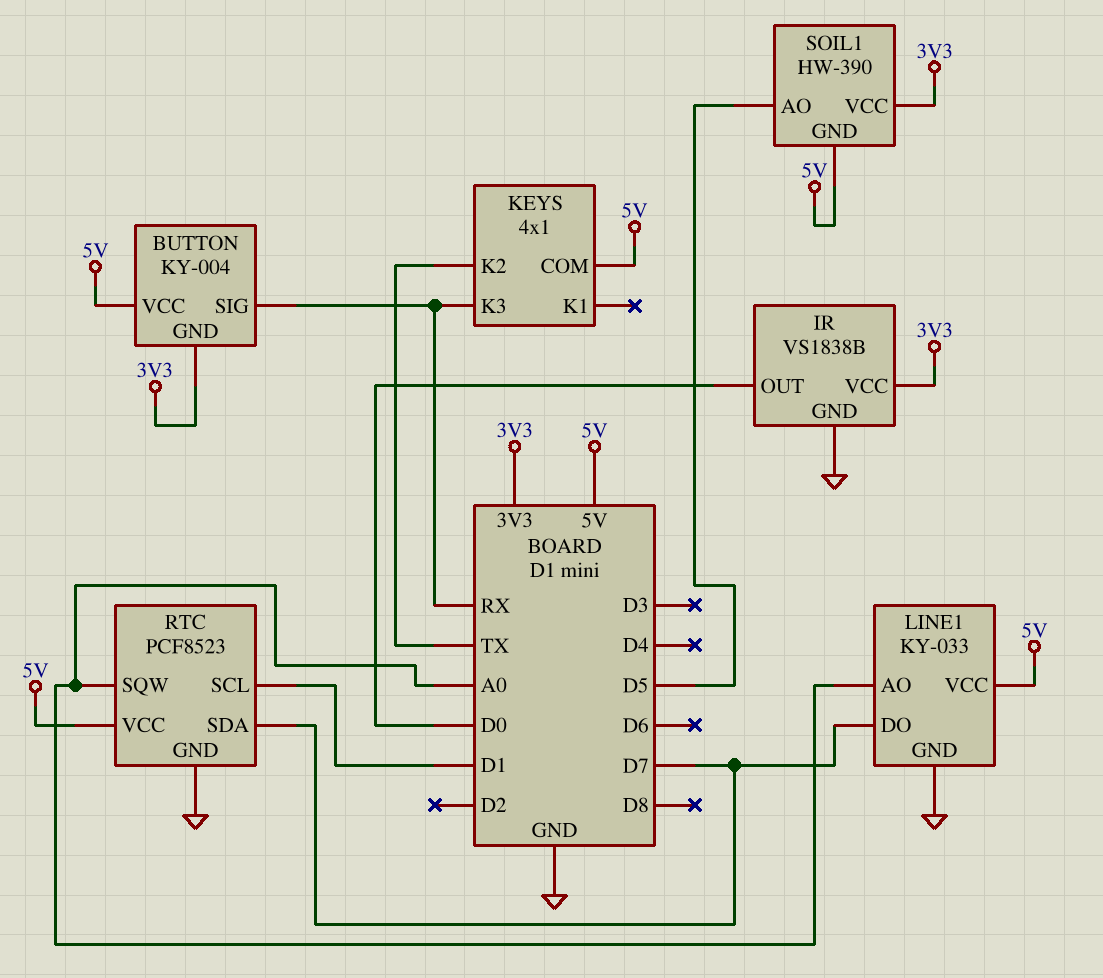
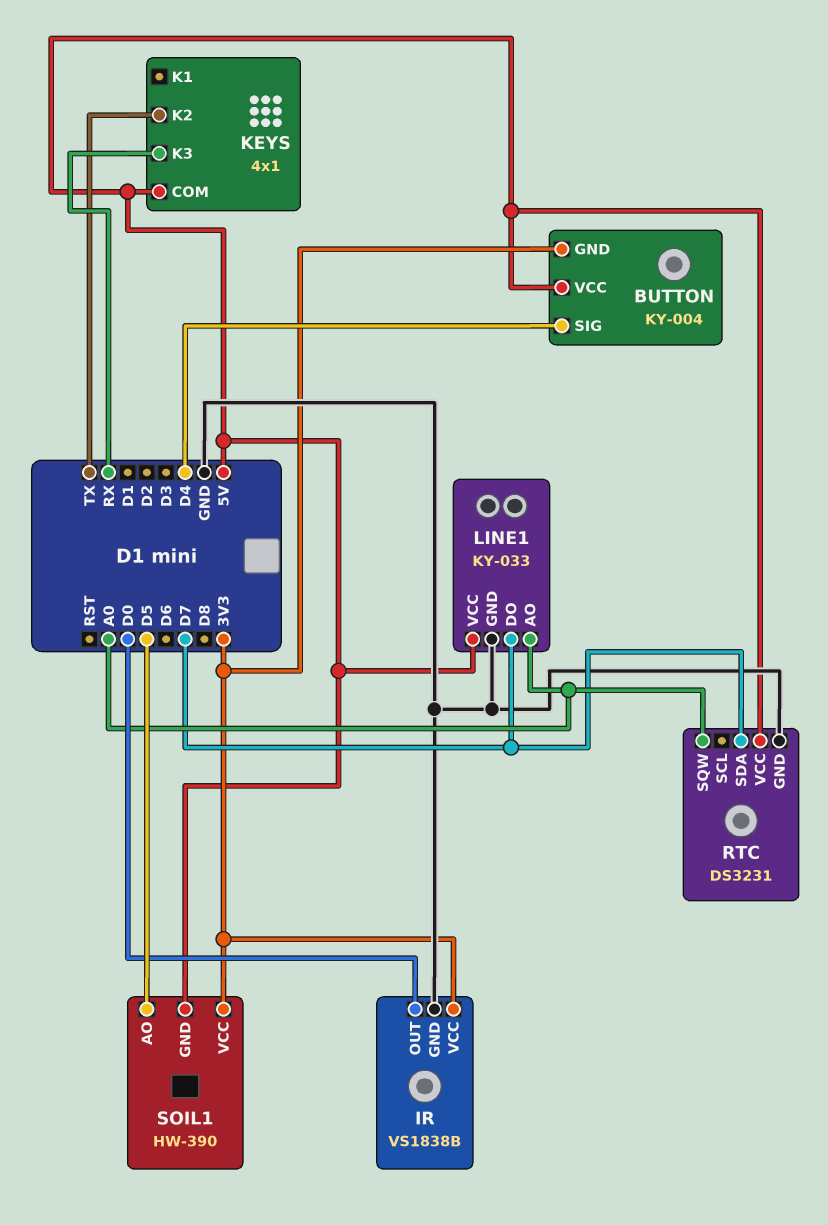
BUTTON pin SIG: RX -> D4
RTC: PCF8523 -> DS3231
RTC pin SCL: D1 -> none

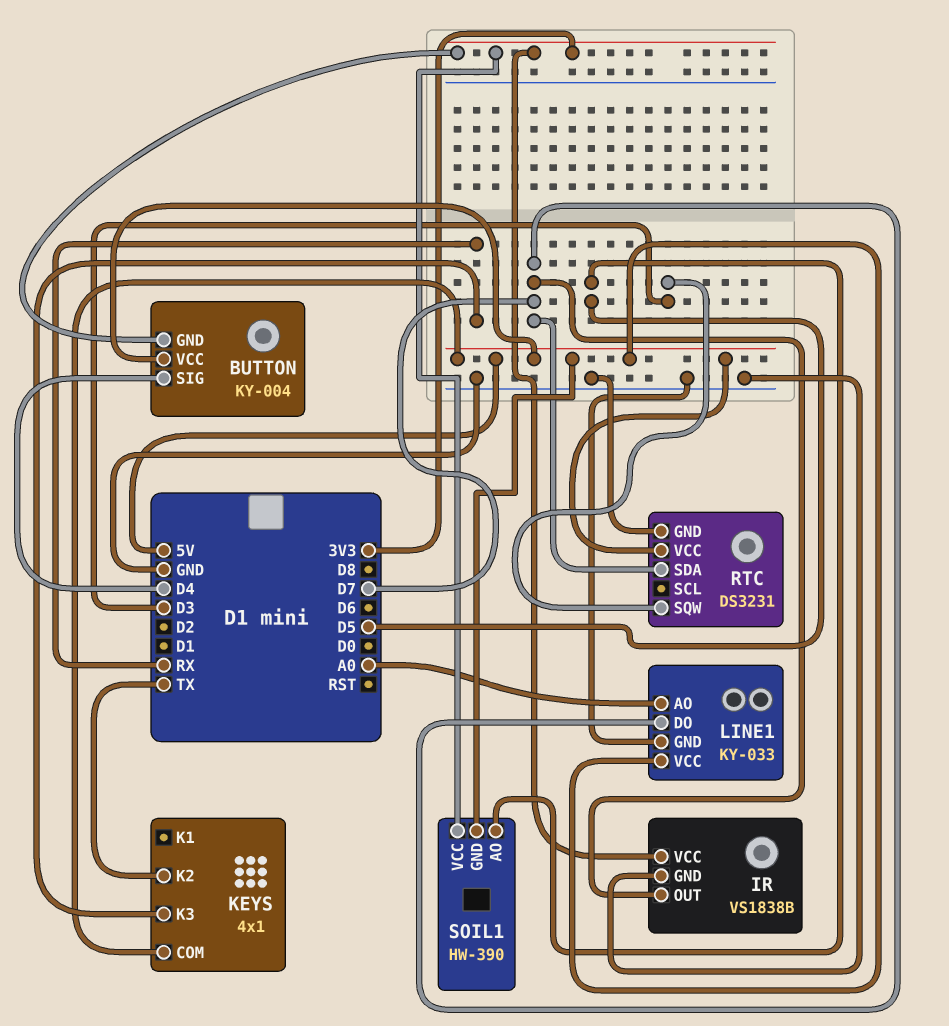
IR pin OUT: D0 -> D7
RTC pin SQW: A0 -> D3

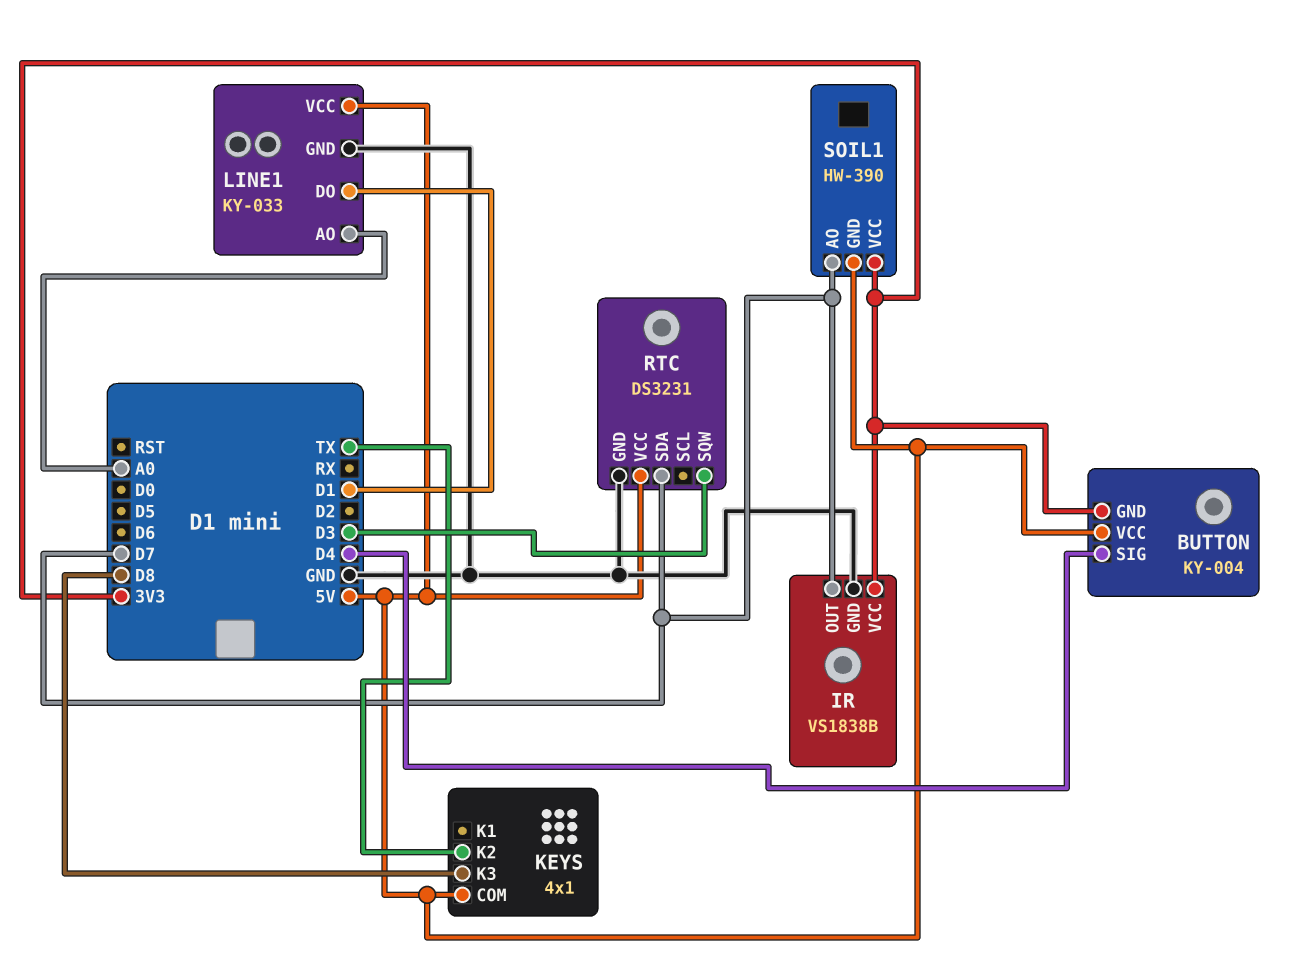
KEYS pin K3: RX -> D8
LINE1 pin DO: D7 -> D1
SOIL1 pin AO: D5 -> D7

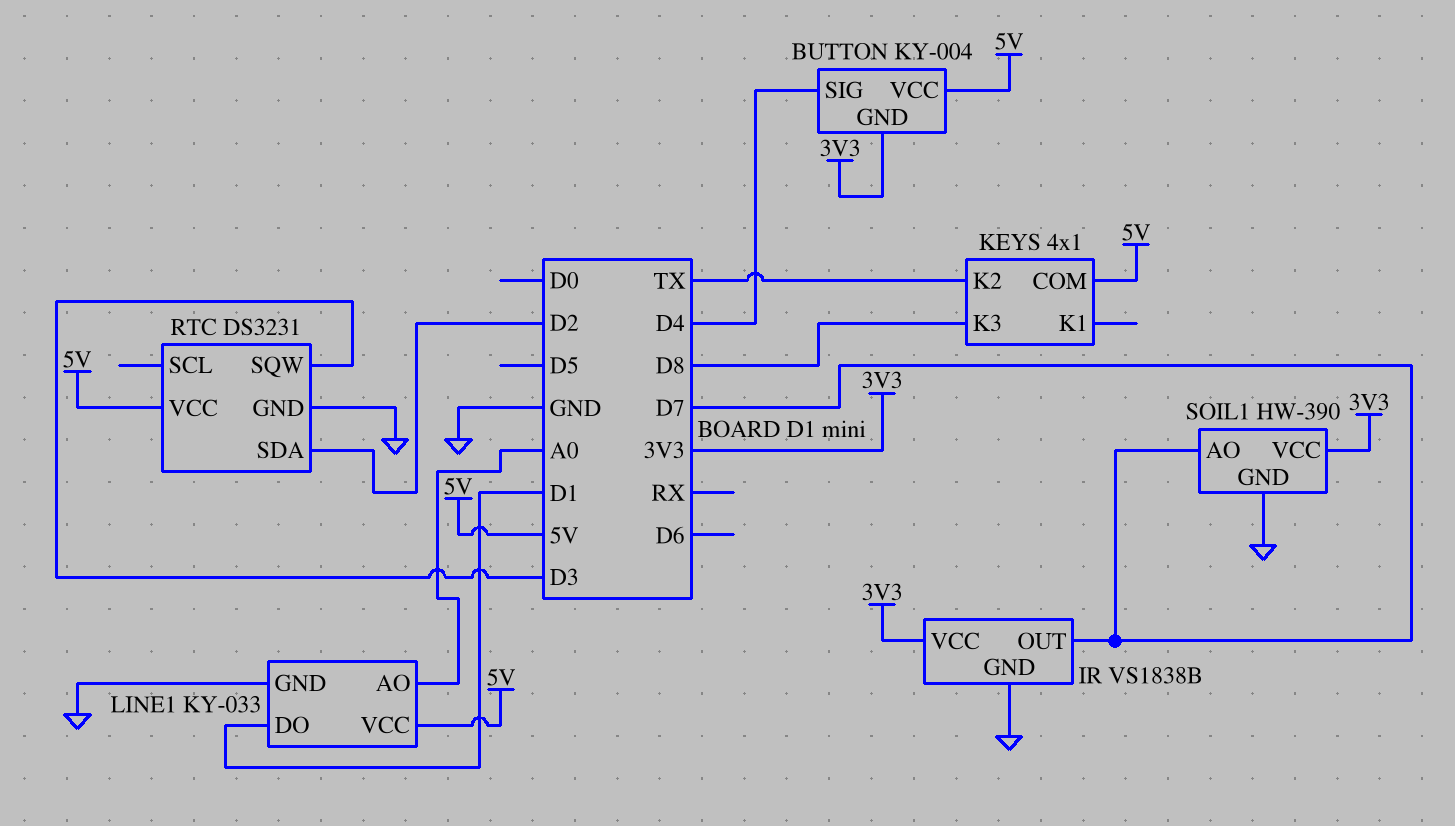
RTC pin SDA: D7 -> D2
SOIL1 pin GND: 5V -> GND

